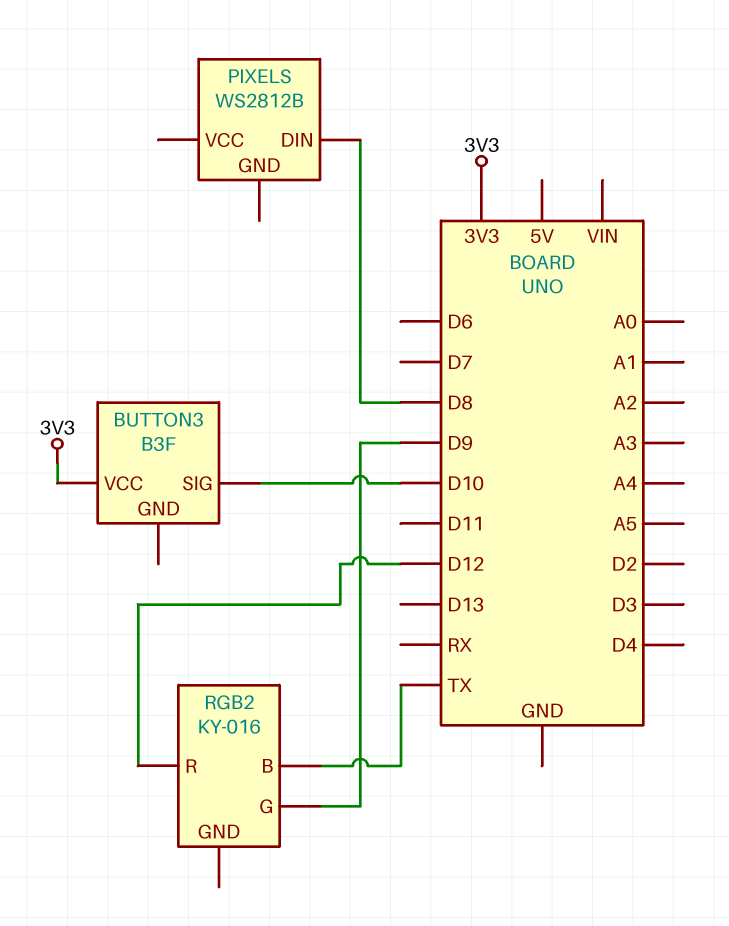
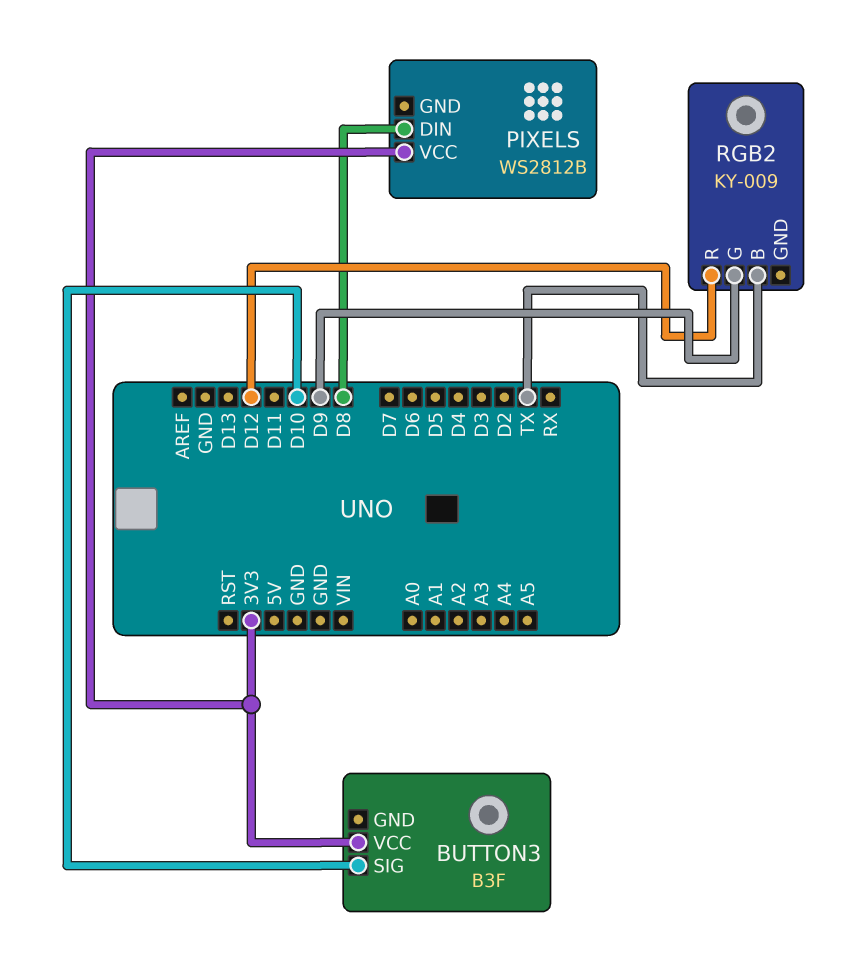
PIXELS pin VCC: none -> 3V3
RGB2: KY-016 -> KY-009

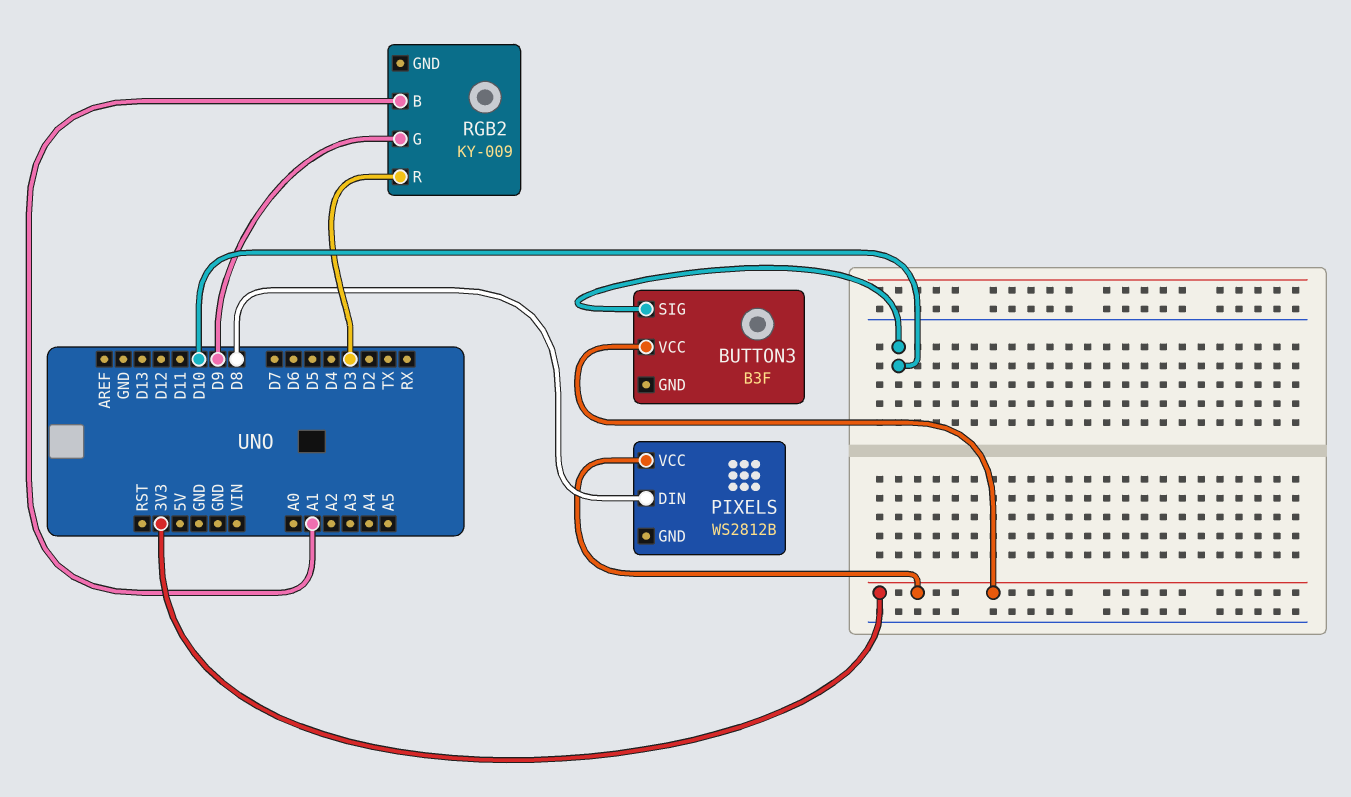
RGB2 pin B: TX -> A1
RGB2 pin R: D12 -> D3

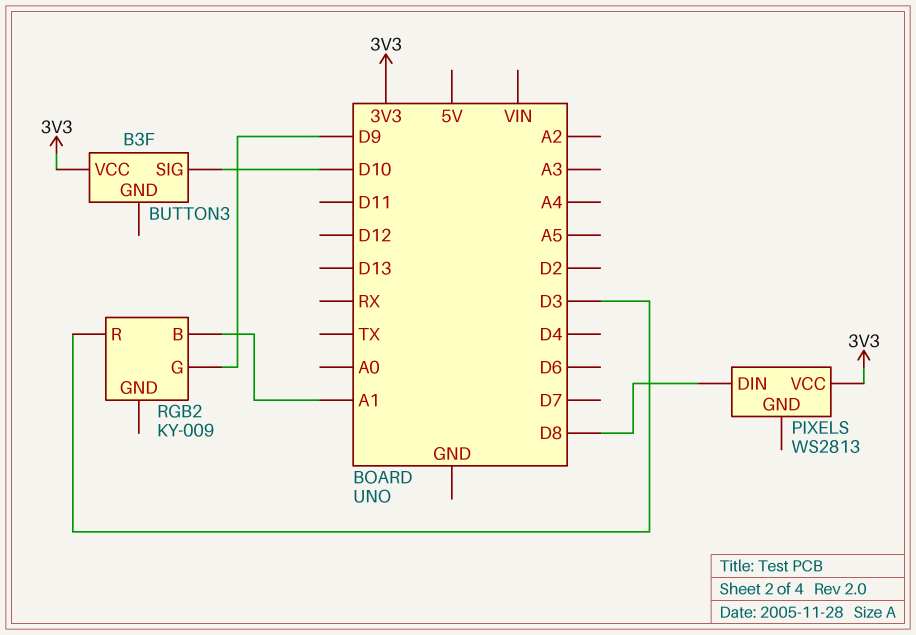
PIXELS: WS2812B -> WS2813

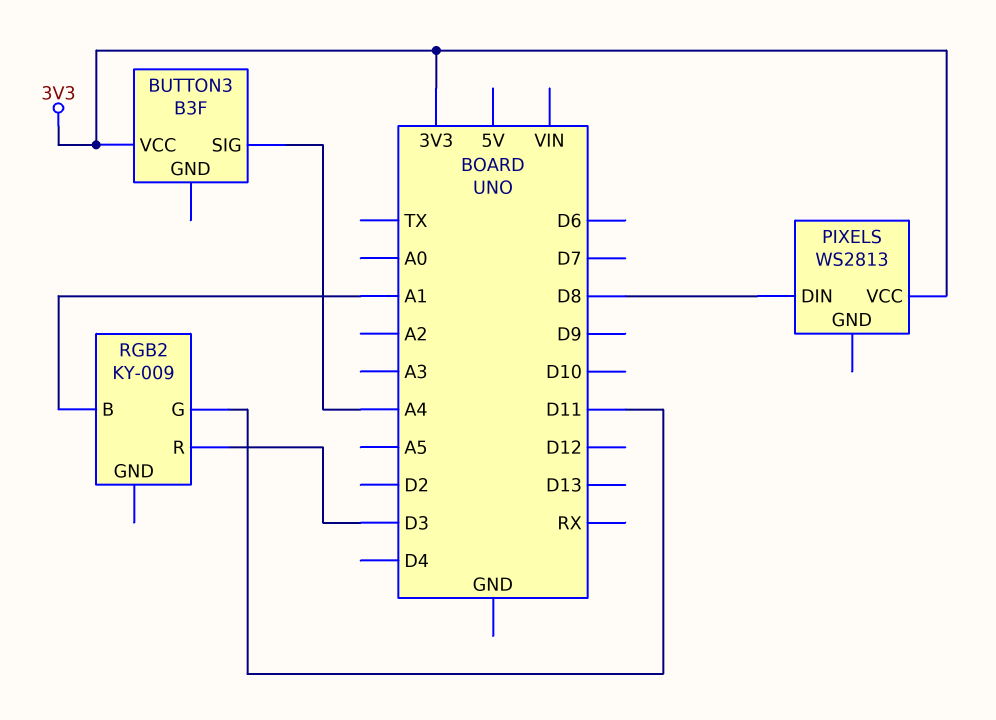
BUTTON3 pin SIG: D10 -> A4
RGB2 pin G: D9 -> D11

